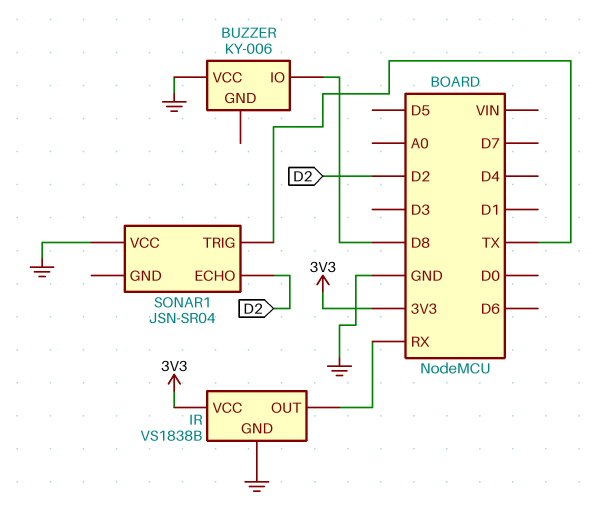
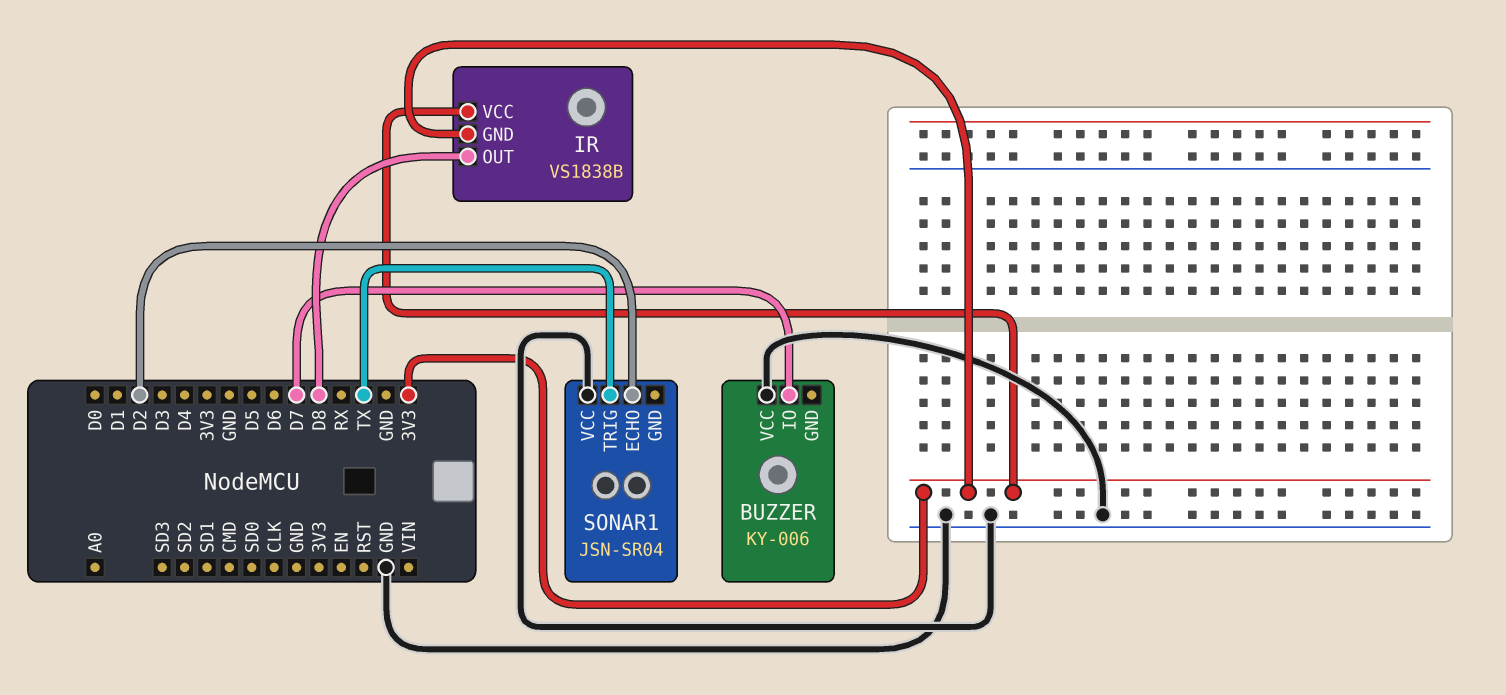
BUZZER pin IO: D8 -> D7
IR pin GND: GND -> 3V3
IR pin OUT: RX -> D8

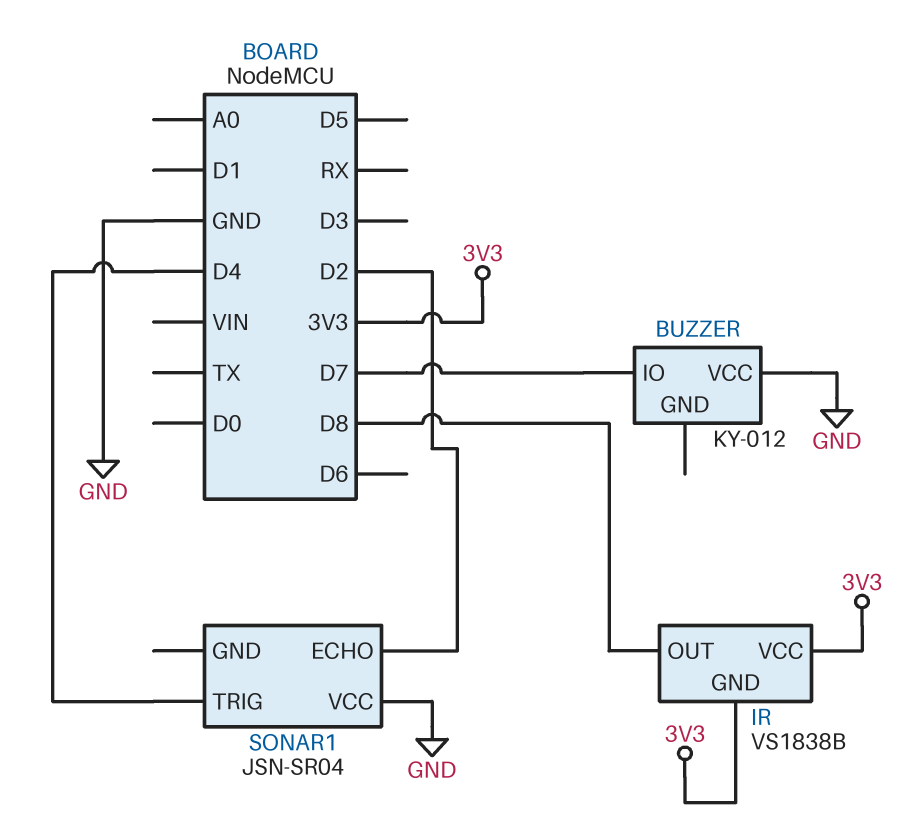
BUZZER: KY-006 -> KY-012
SONAR1 pin TRIG: TX -> D4

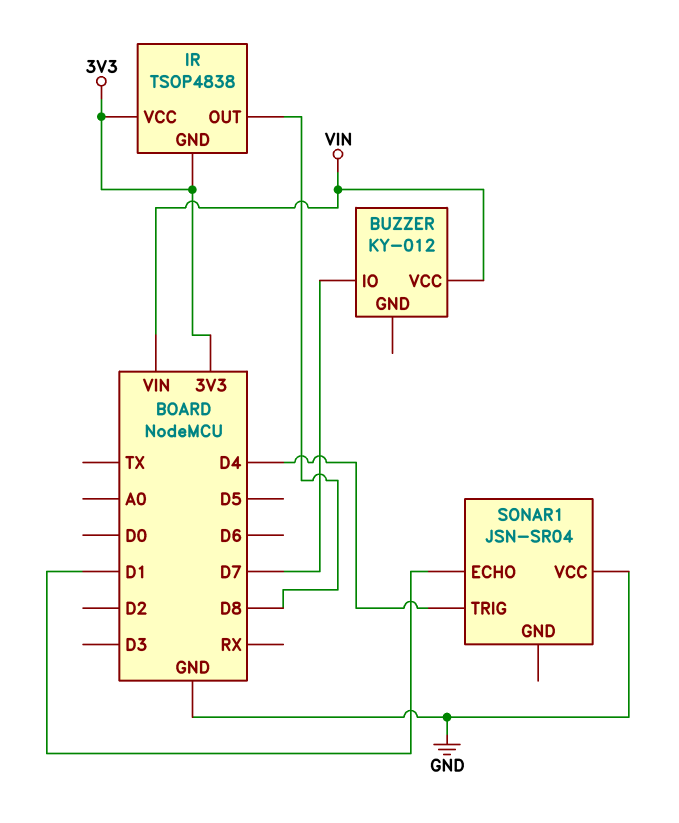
BUZZER pin VCC: GND -> VIN
IR: VS1838B -> TSOP4838
SONAR1 pin ECHO: D2 -> D1

